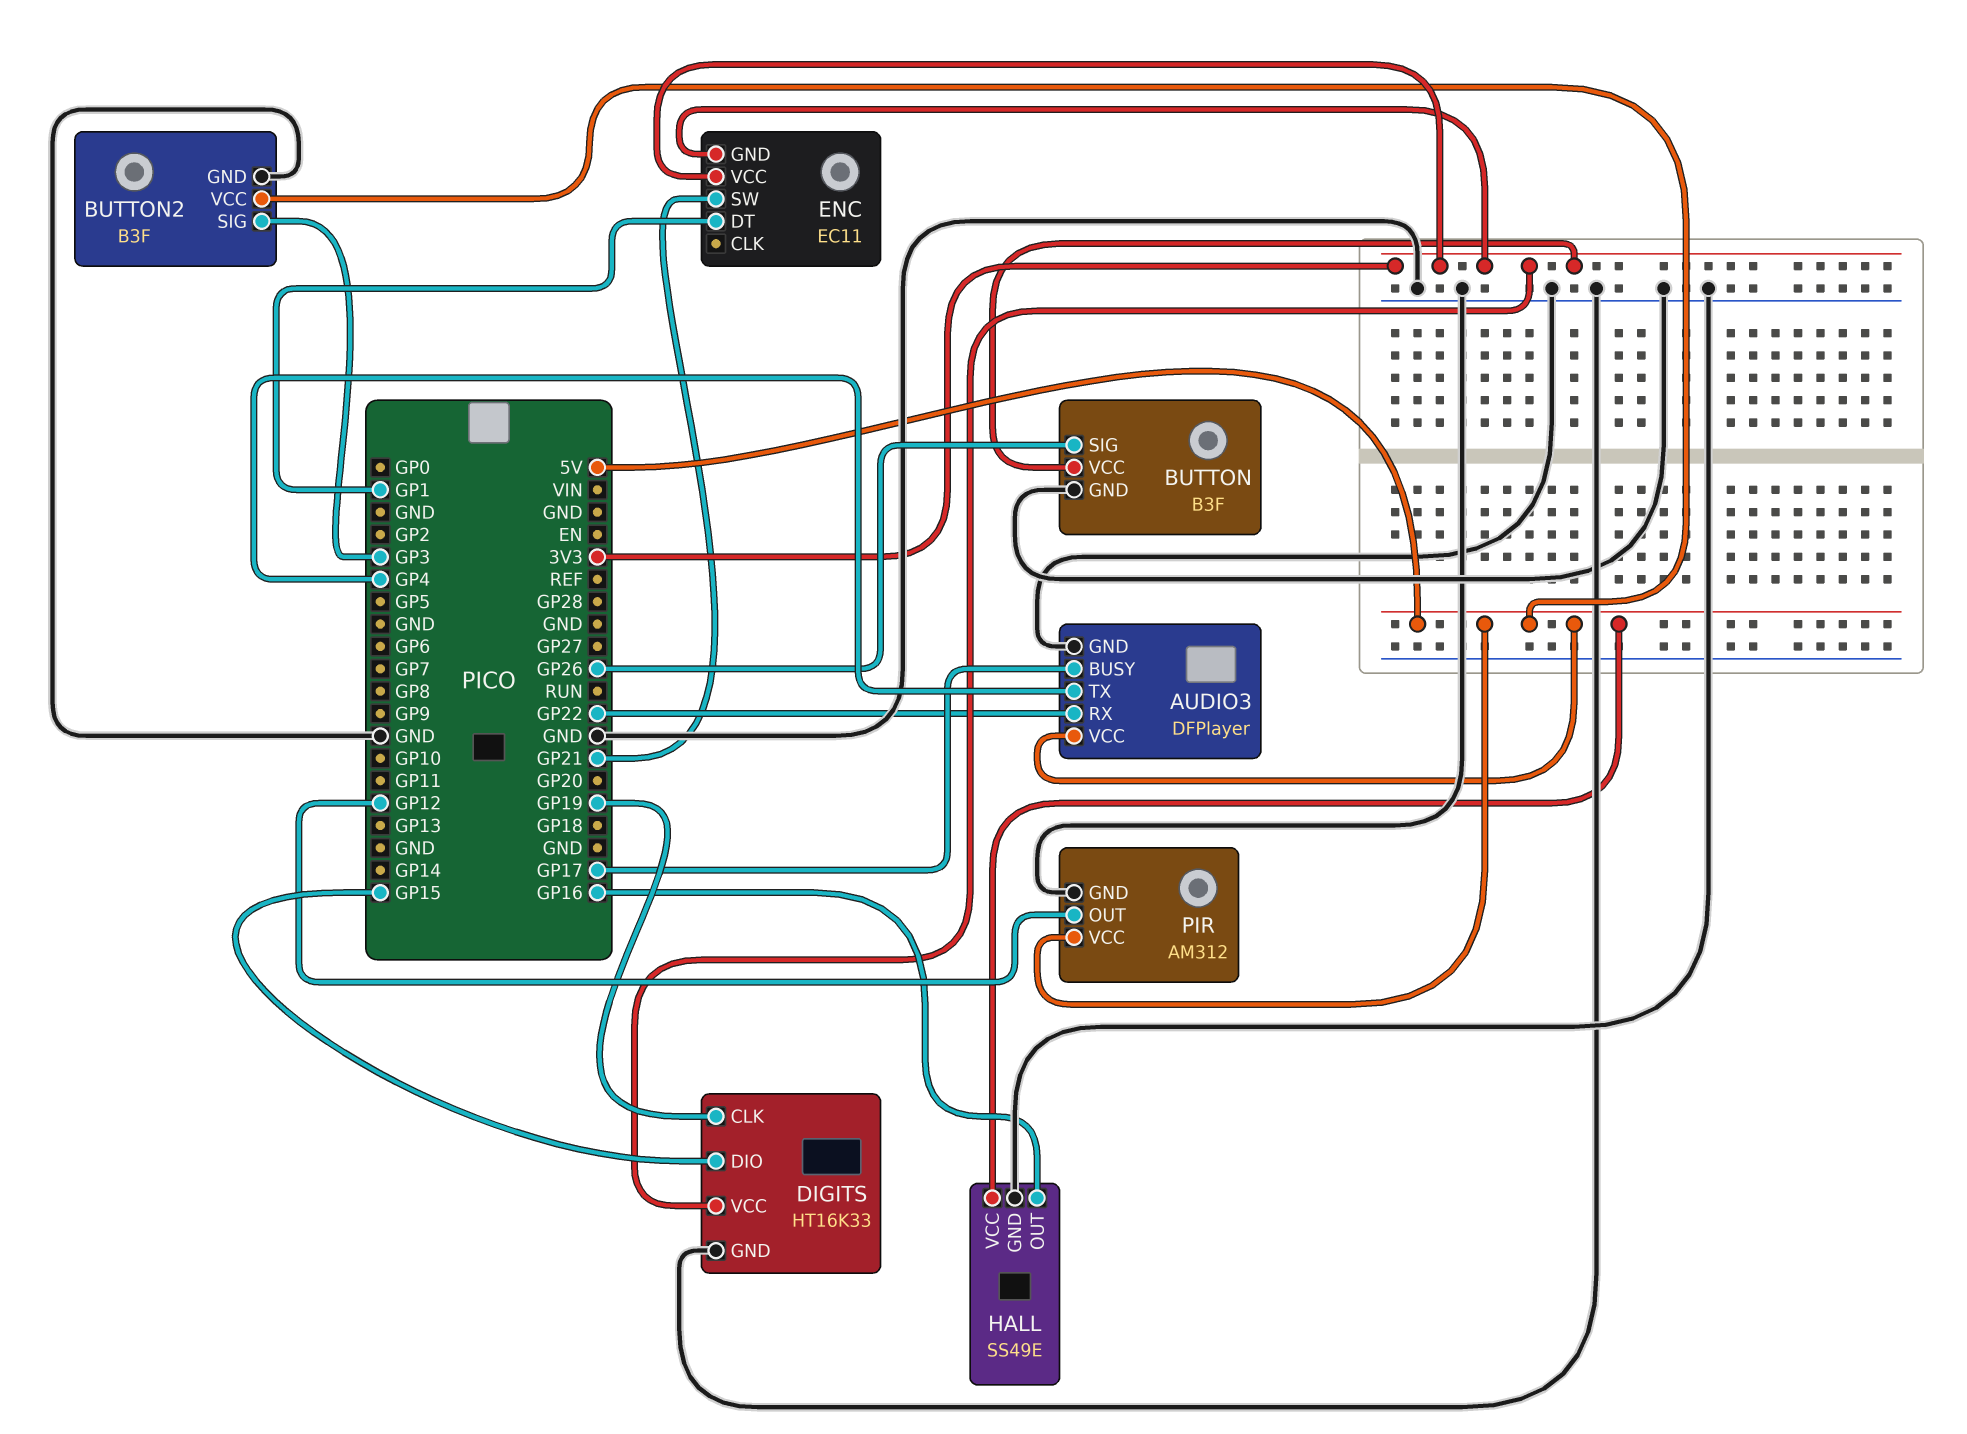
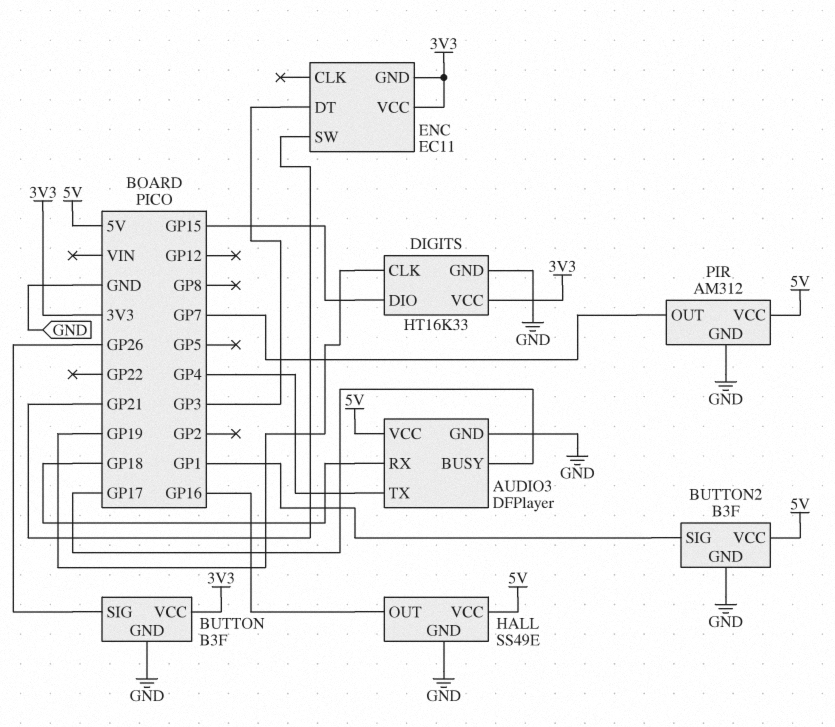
AUDIO3 pin RX: GP22 -> GP18
BUTTON2 pin SIG: GP3 -> GP1
ENC pin DT: GP1 -> GP3
PIR pin OUT: GP12 -> GP7

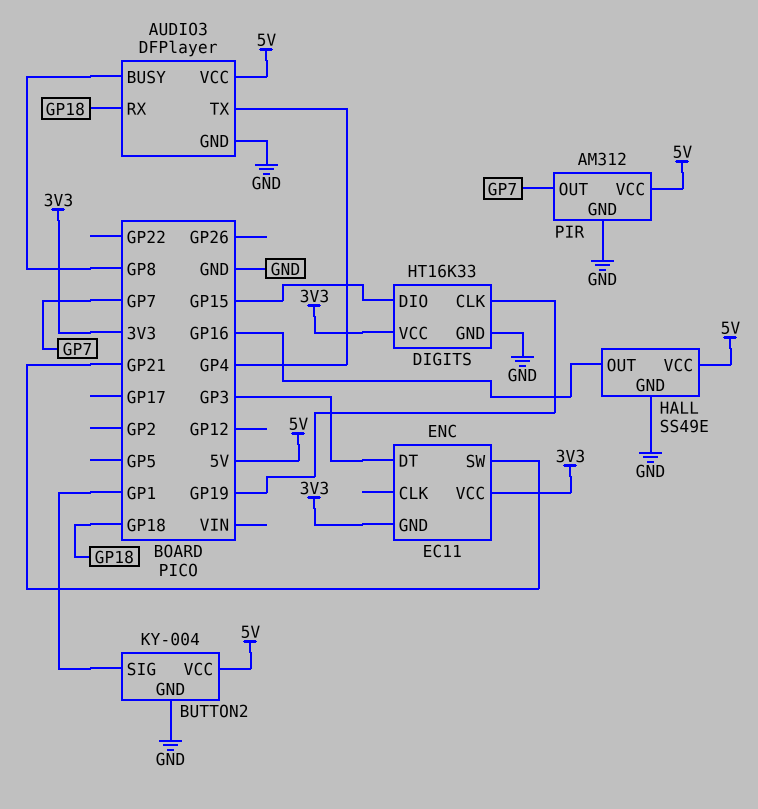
AUDIO3 pin BUSY: GP17 -> GP8
BUTTON: B3F -> none
BUTTON pin GND: GND -> none
BUTTON pin SIG: GP26 -> none
BUTTON pin VCC: 3V3 -> none
BUTTON2: B3F -> KY-004

